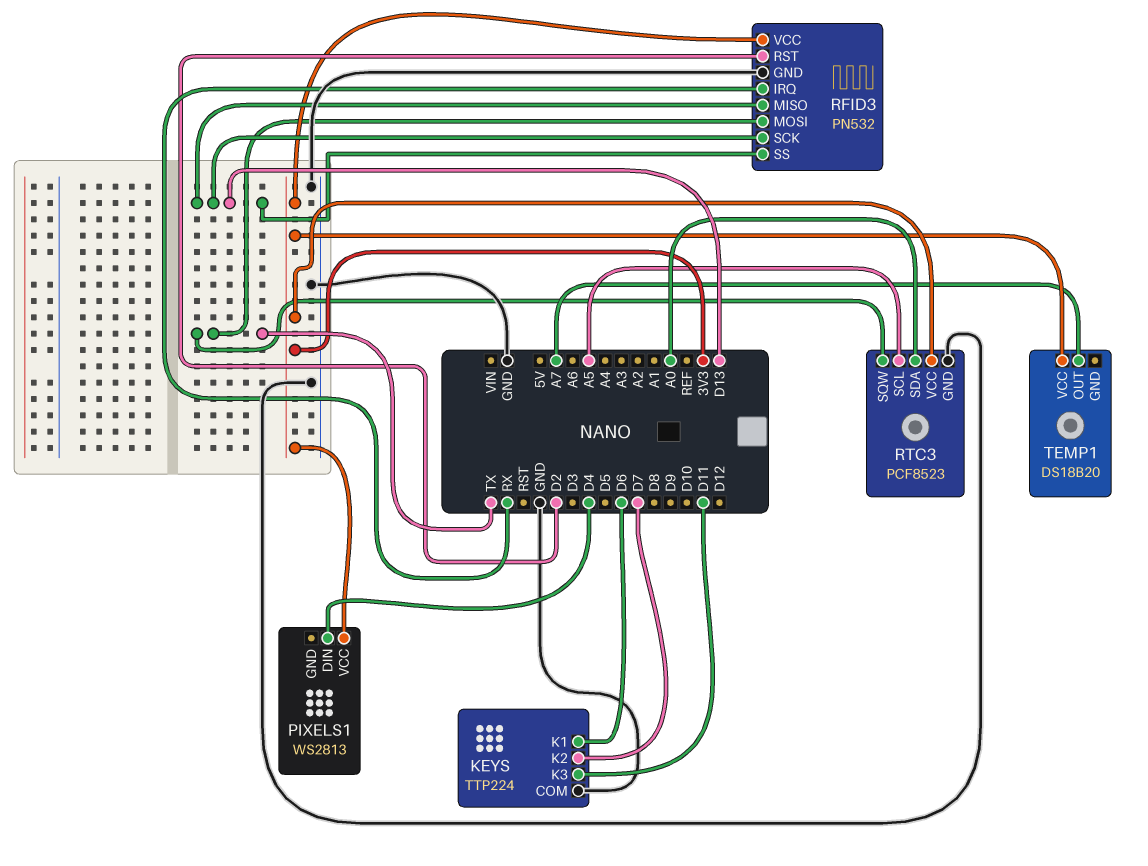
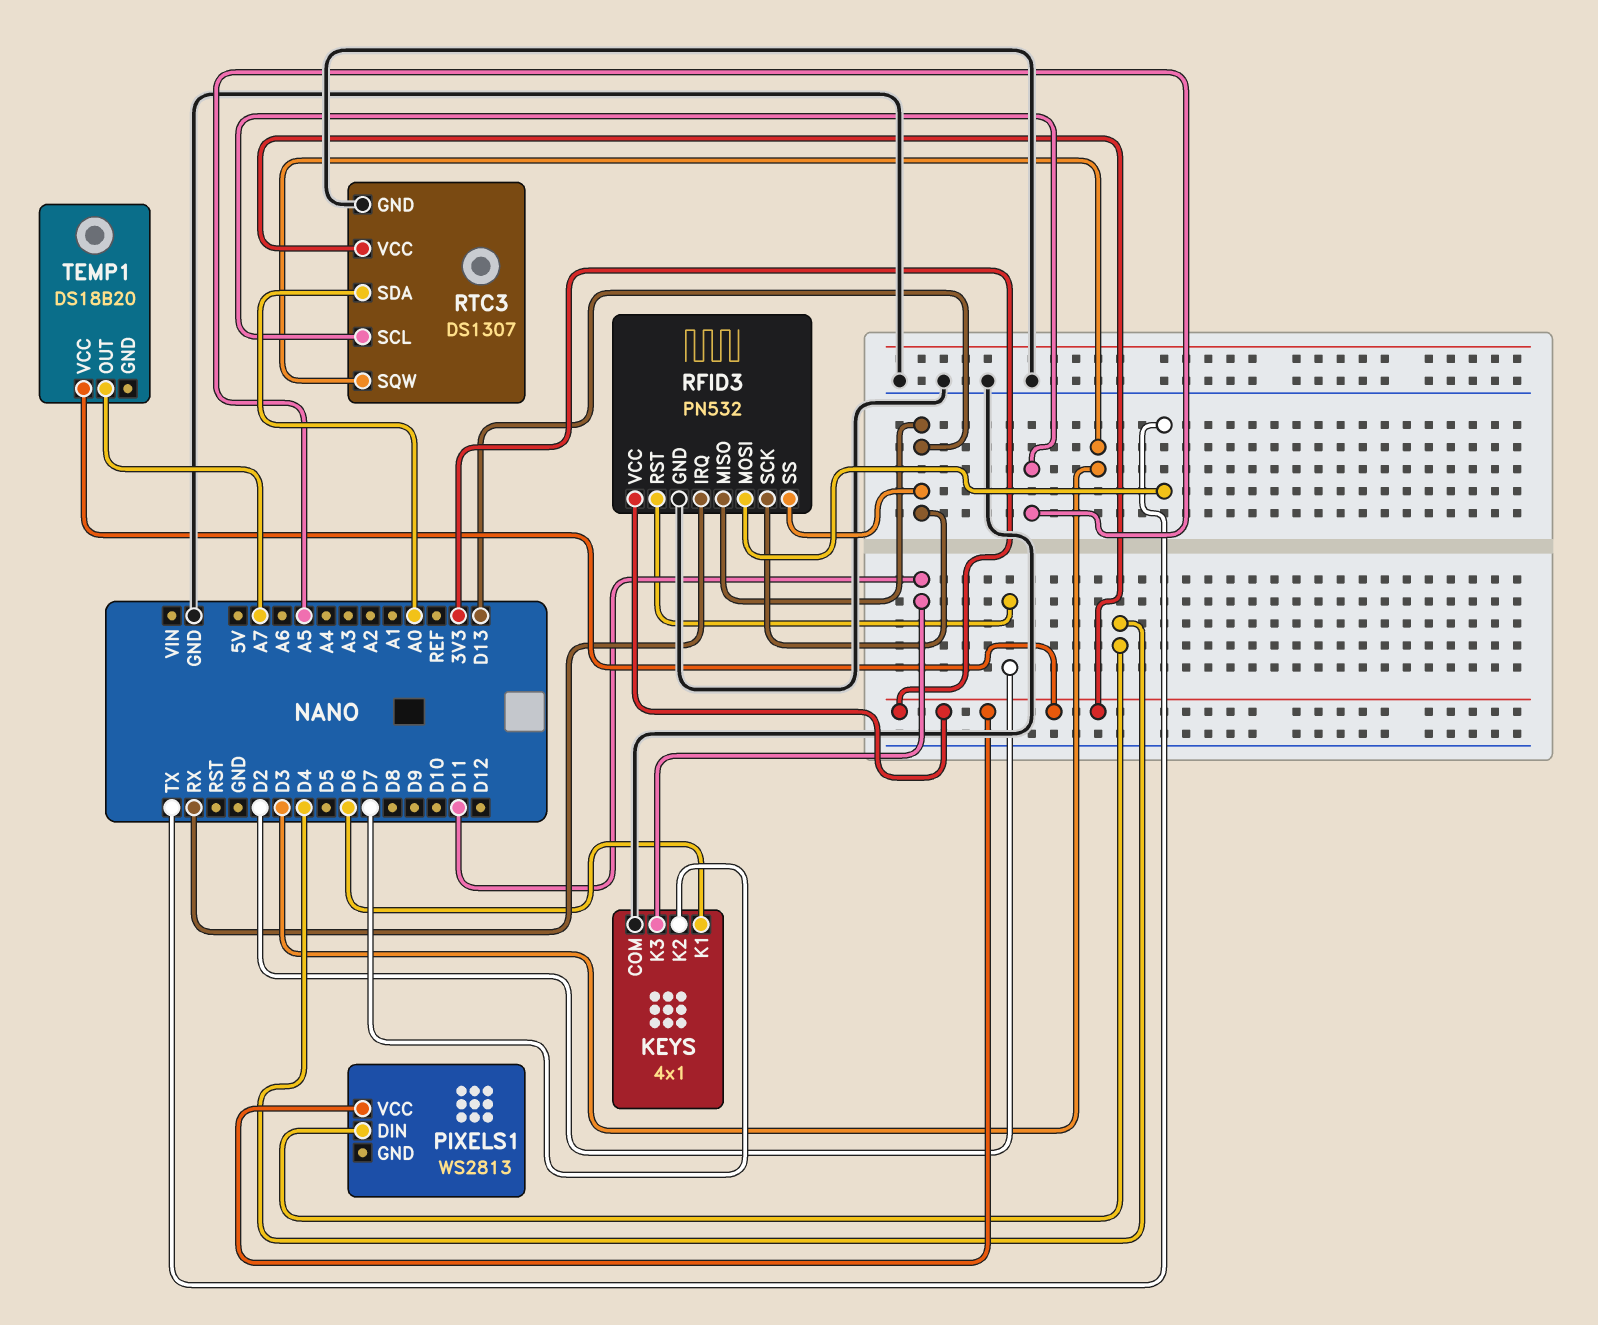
KEYS: TTP224 -> 4x1
RTC3: PCF8523 -> DS1307
RTC3 pin SQW: TX -> D3

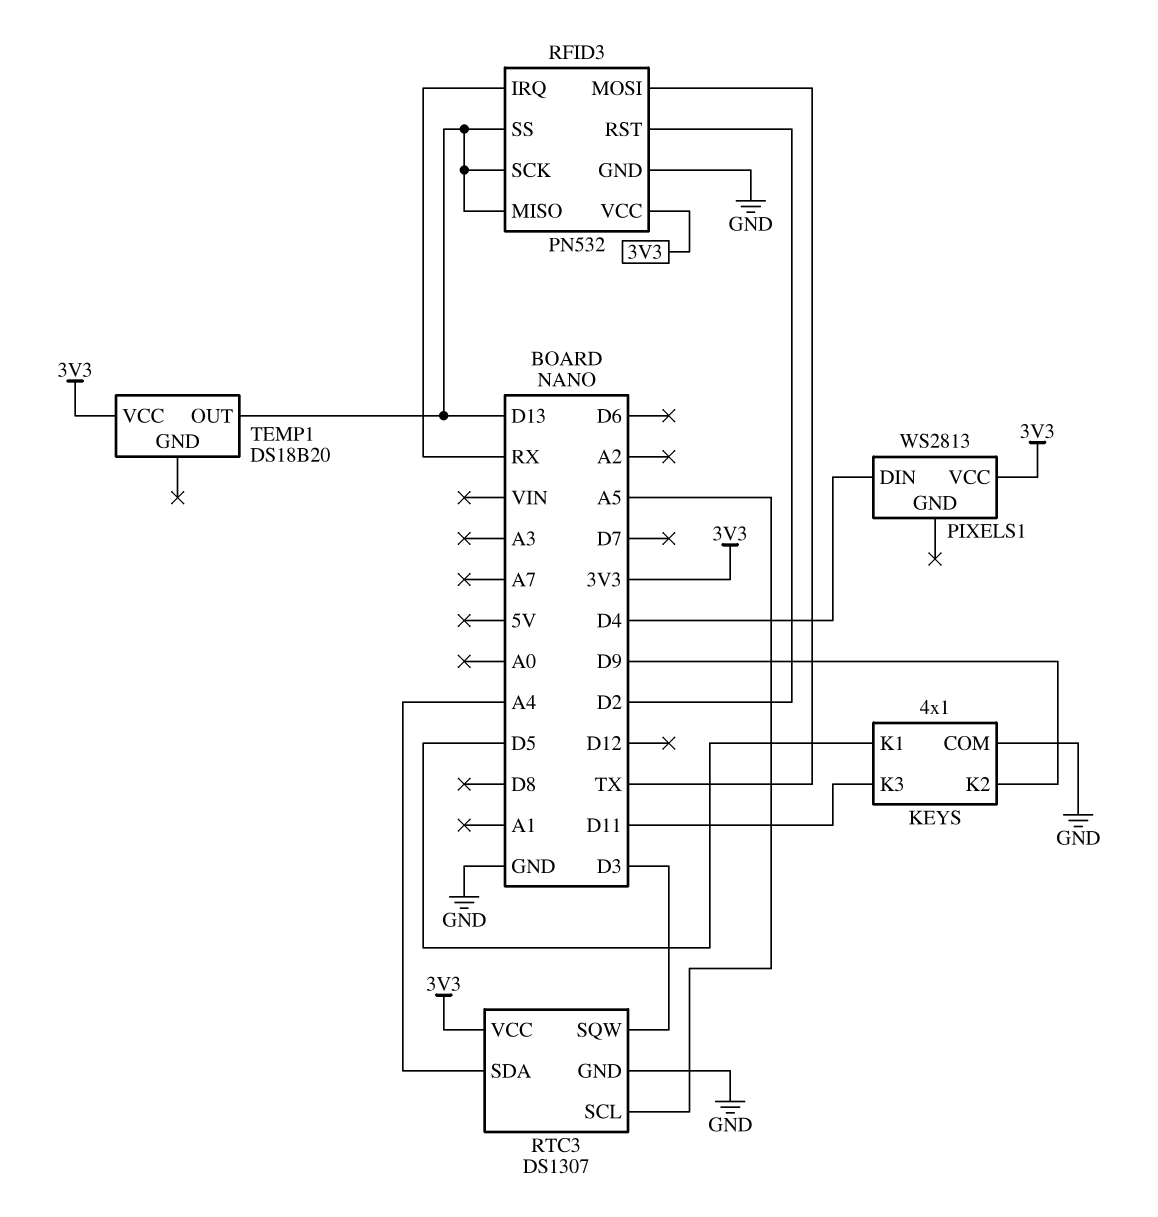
KEYS pin K1: D6 -> D5
KEYS pin K2: D7 -> D9
RTC3 pin SDA: A0 -> A4
TEMP1 pin OUT: A7 -> D13

